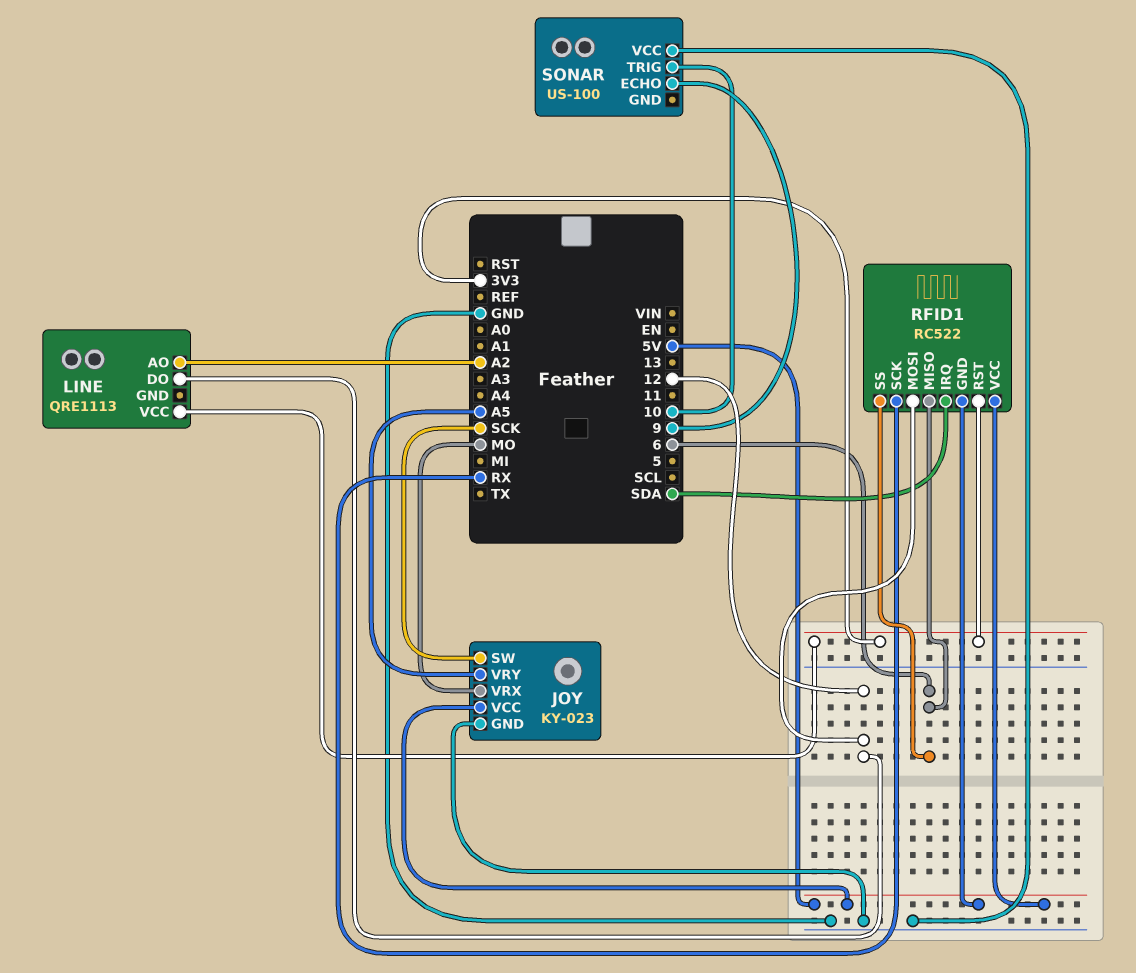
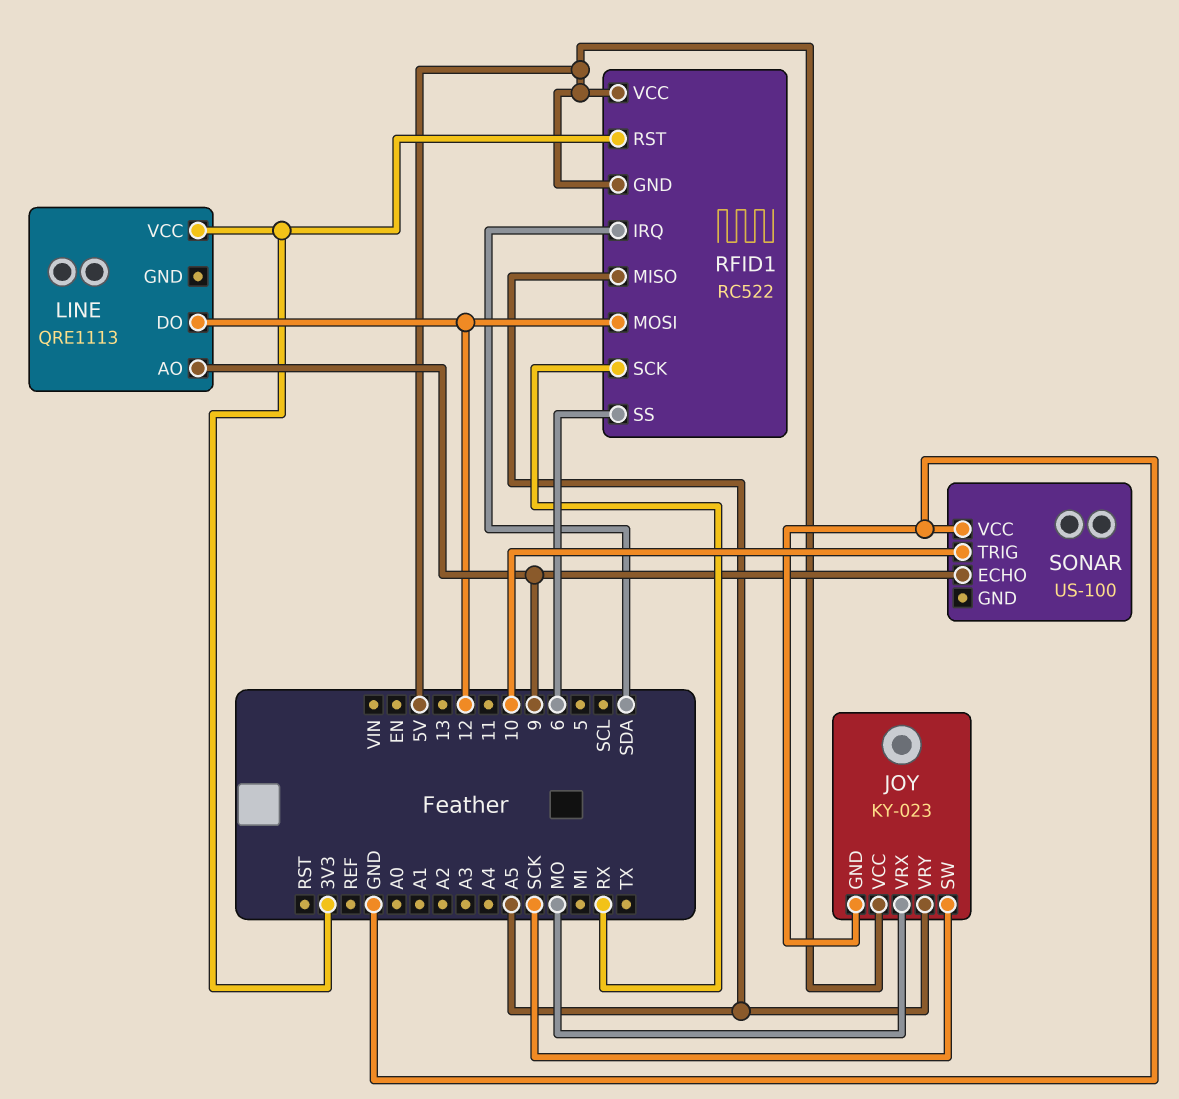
LINE pin AO: A2 -> 9
RFID1 pin MISO: 6 -> A5

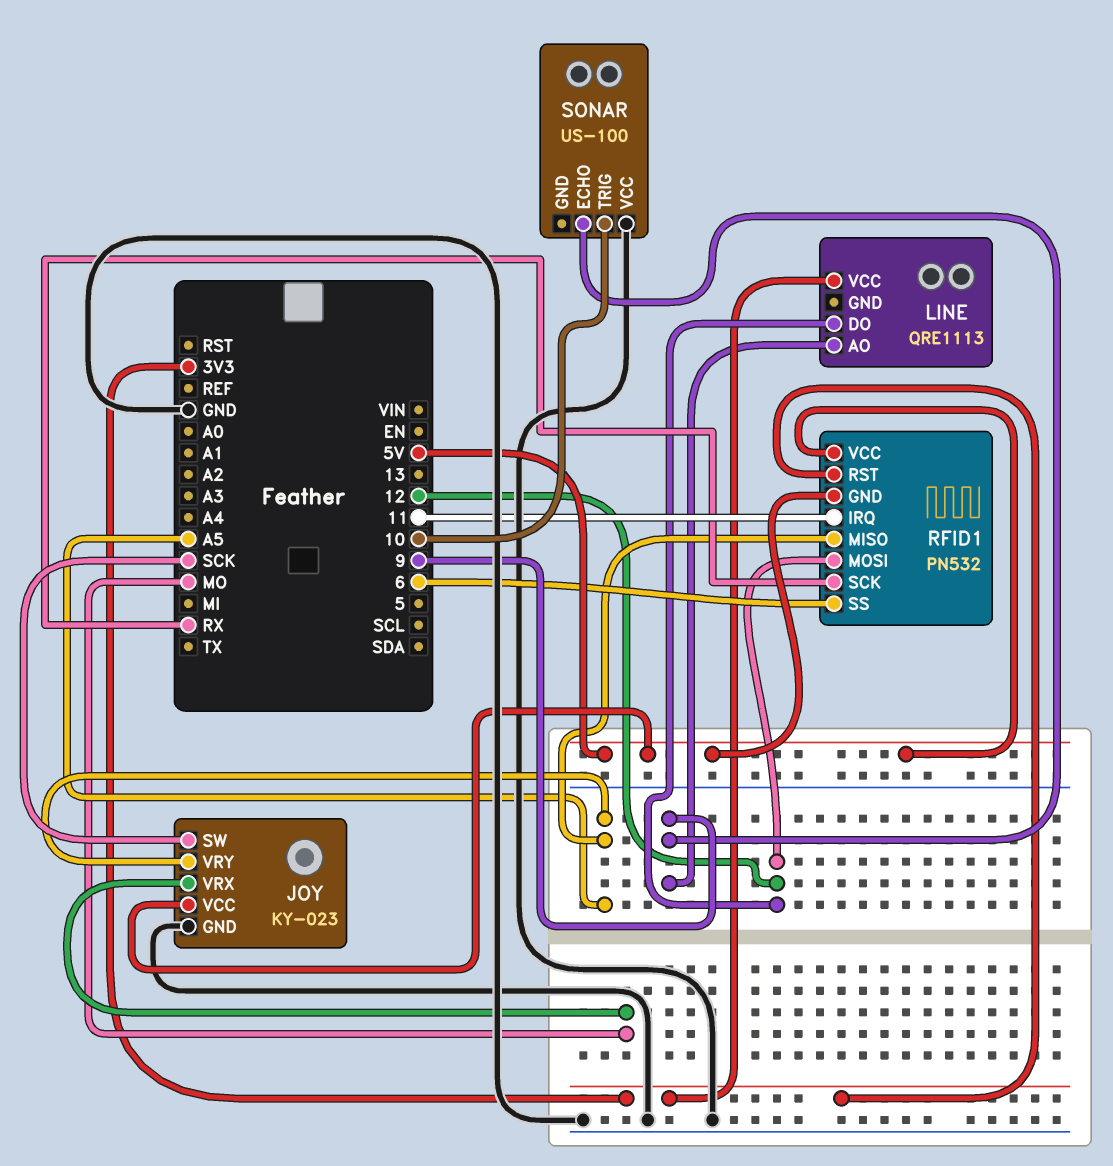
RFID1: RC522 -> PN532
RFID1 pin IRQ: SDA -> 11

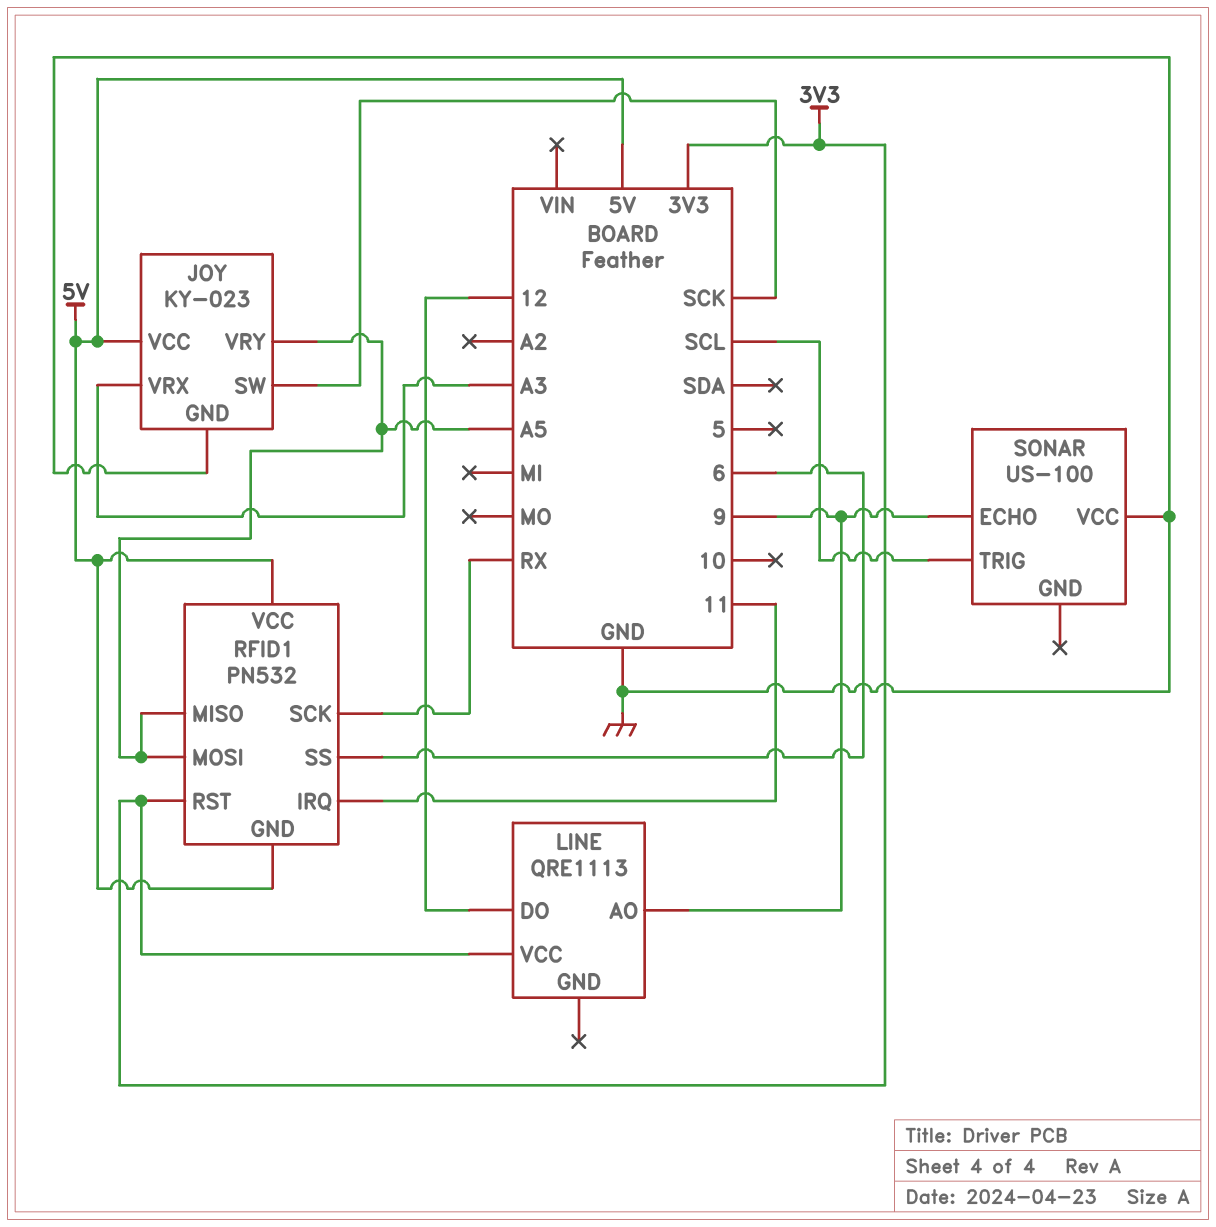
JOY pin VRX: MO -> A3
RFID1 pin MOSI: 12 -> A5
SONAR pin TRIG: 10 -> SCL

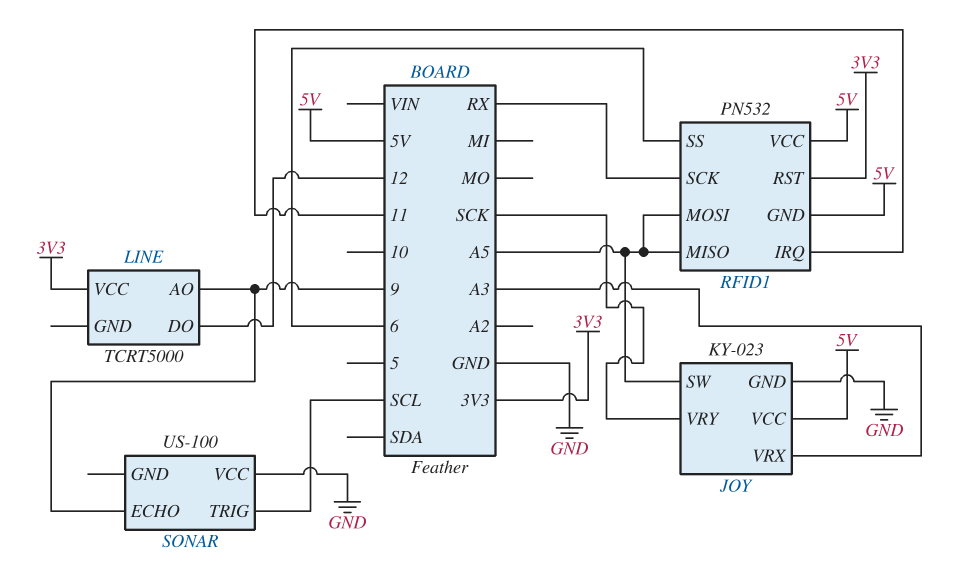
JOY pin SW: SCK -> A5
JOY pin VRY: A5 -> SCK
LINE: QRE1113 -> TCRT5000

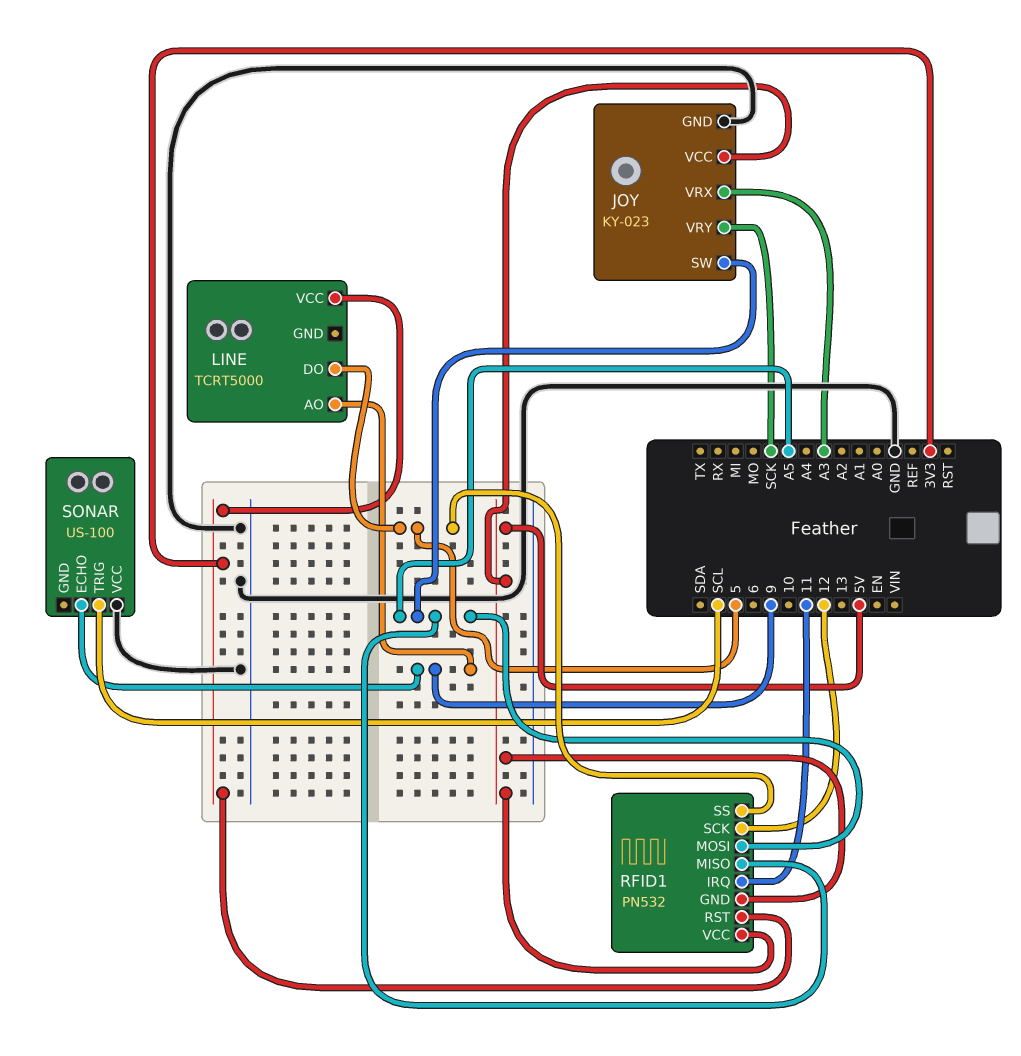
LINE pin DO: 12 -> 5
RFID1 pin SCK: RX -> 12
RFID1 pin SS: 6 -> 5

